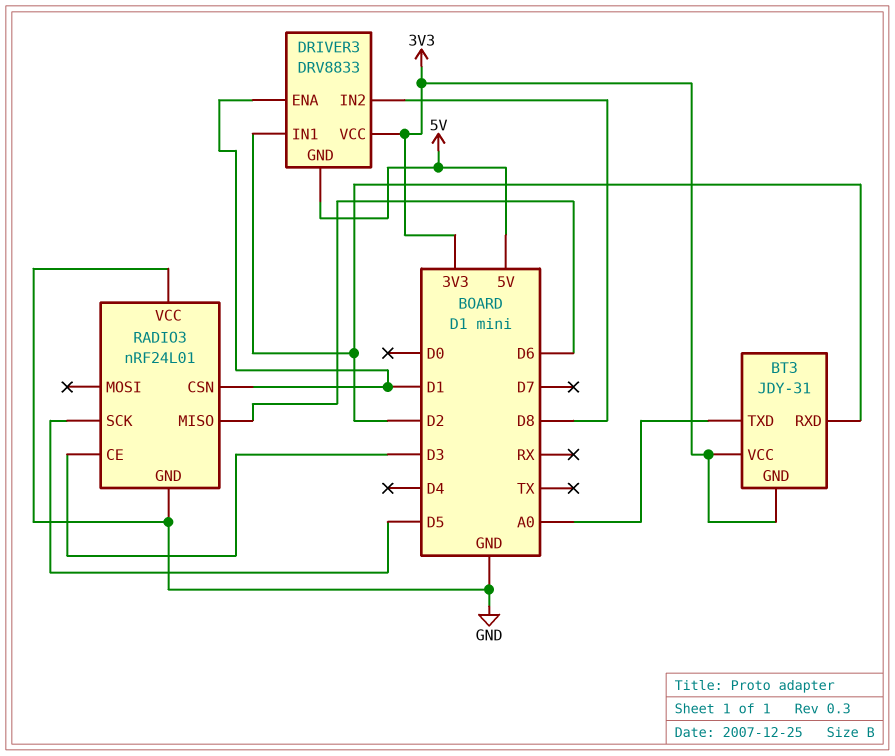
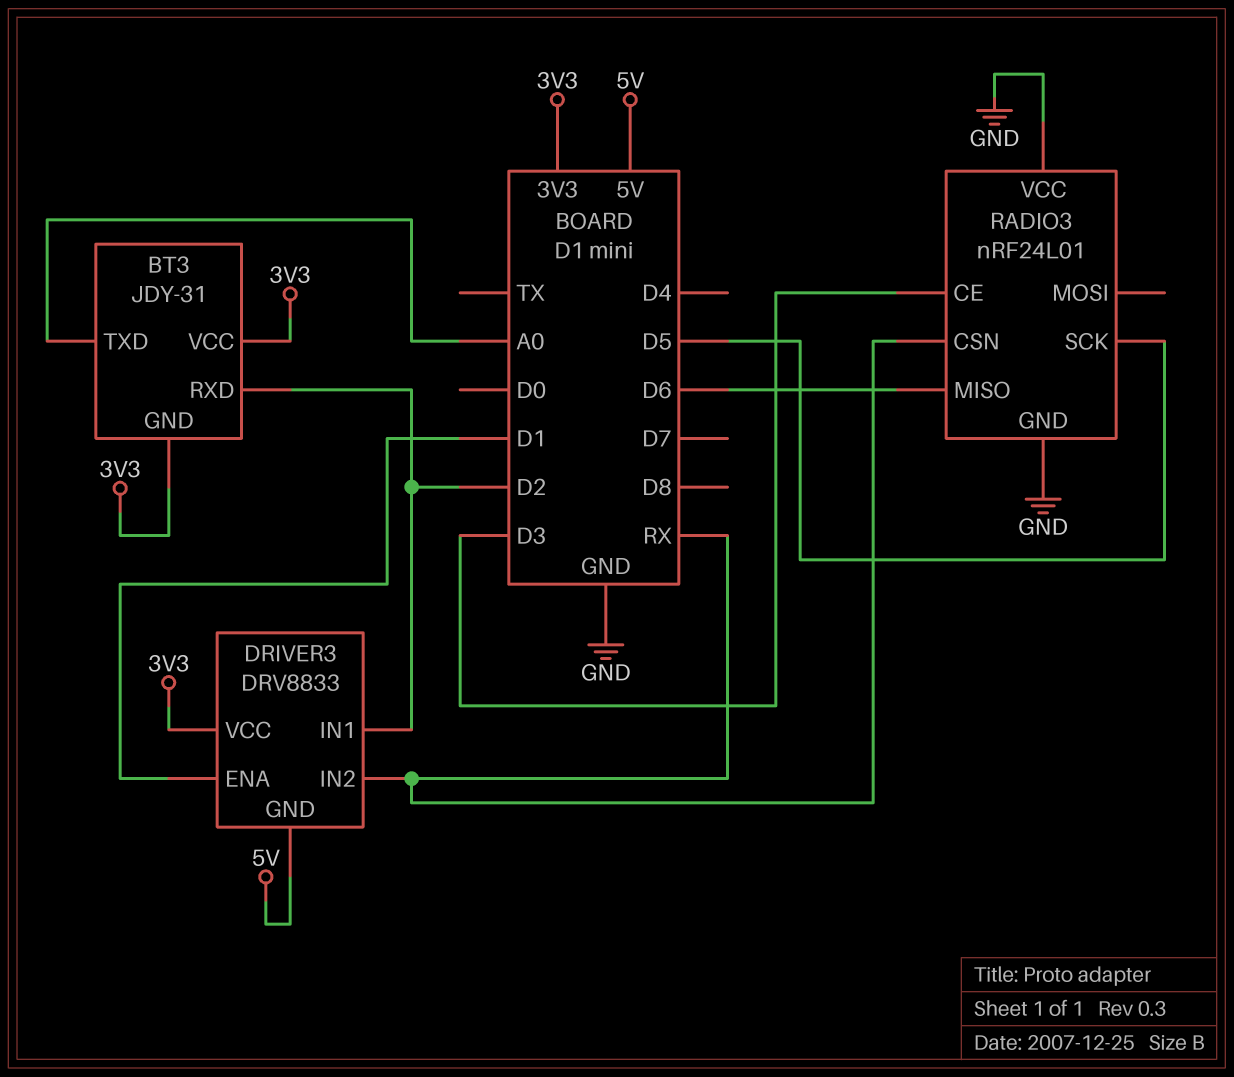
DRIVER3 pin IN2: D8 -> RX
RADIO3 pin CSN: D1 -> RX

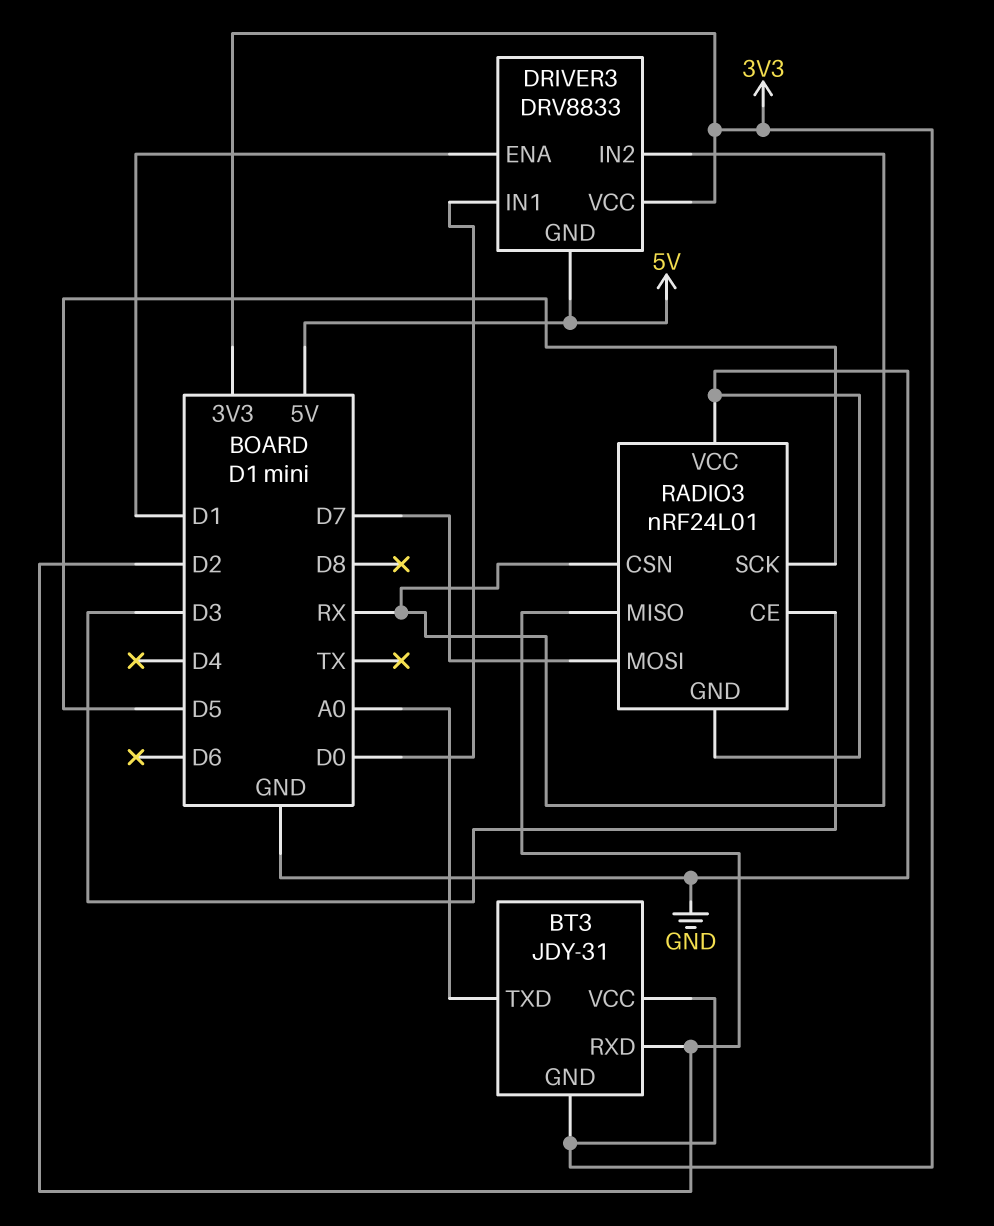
DRIVER3 pin IN1: D2 -> D0
RADIO3 pin MISO: D6 -> D2
RADIO3 pin MOSI: none -> D7

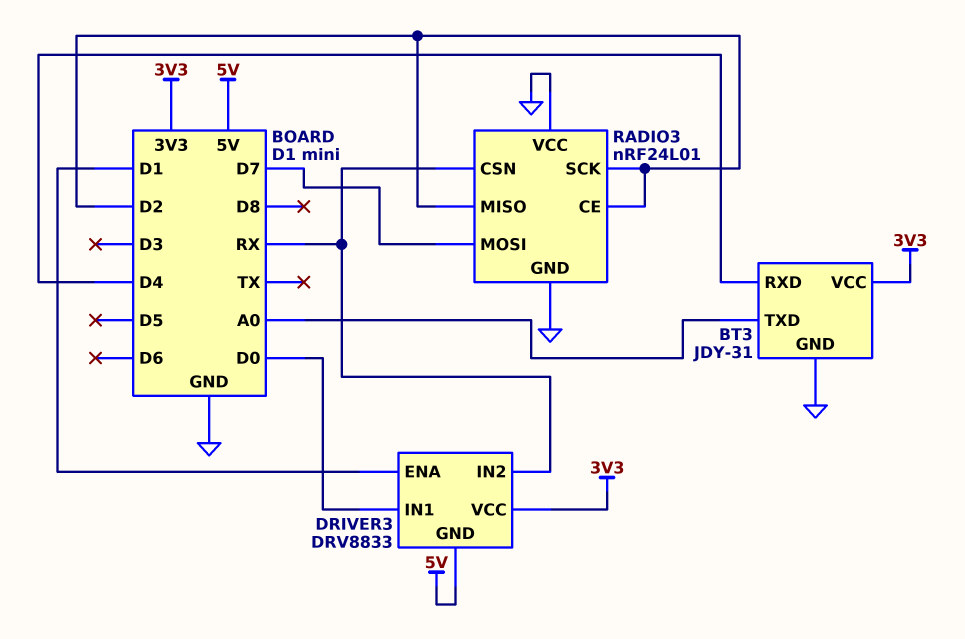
BT3 pin GND: 3V3 -> GND
BT3 pin RXD: D2 -> D4
RADIO3 pin CE: D3 -> D2
RADIO3 pin SCK: D5 -> D2

